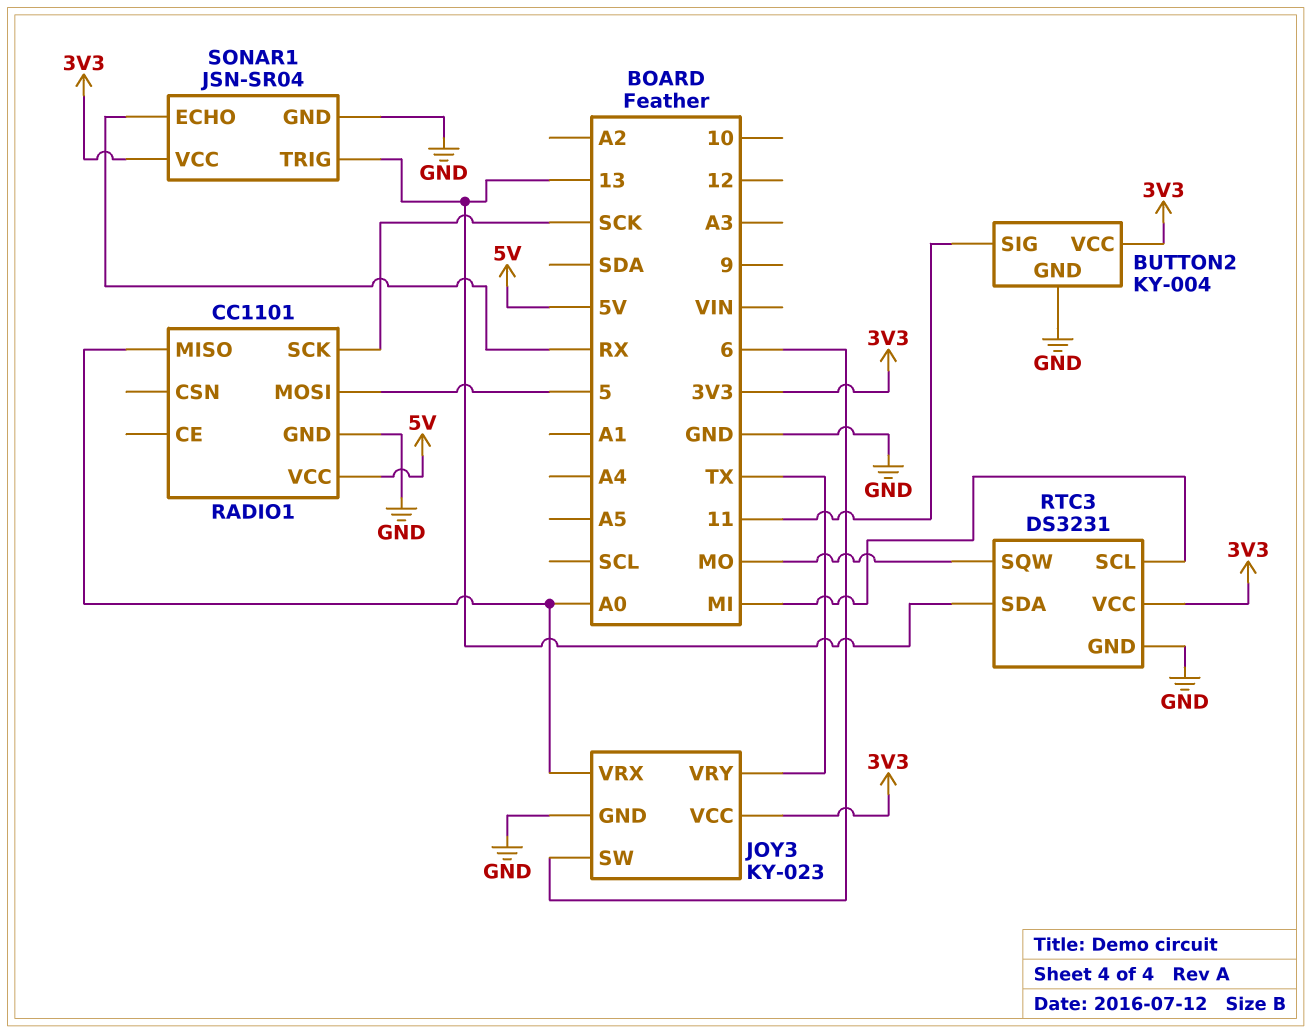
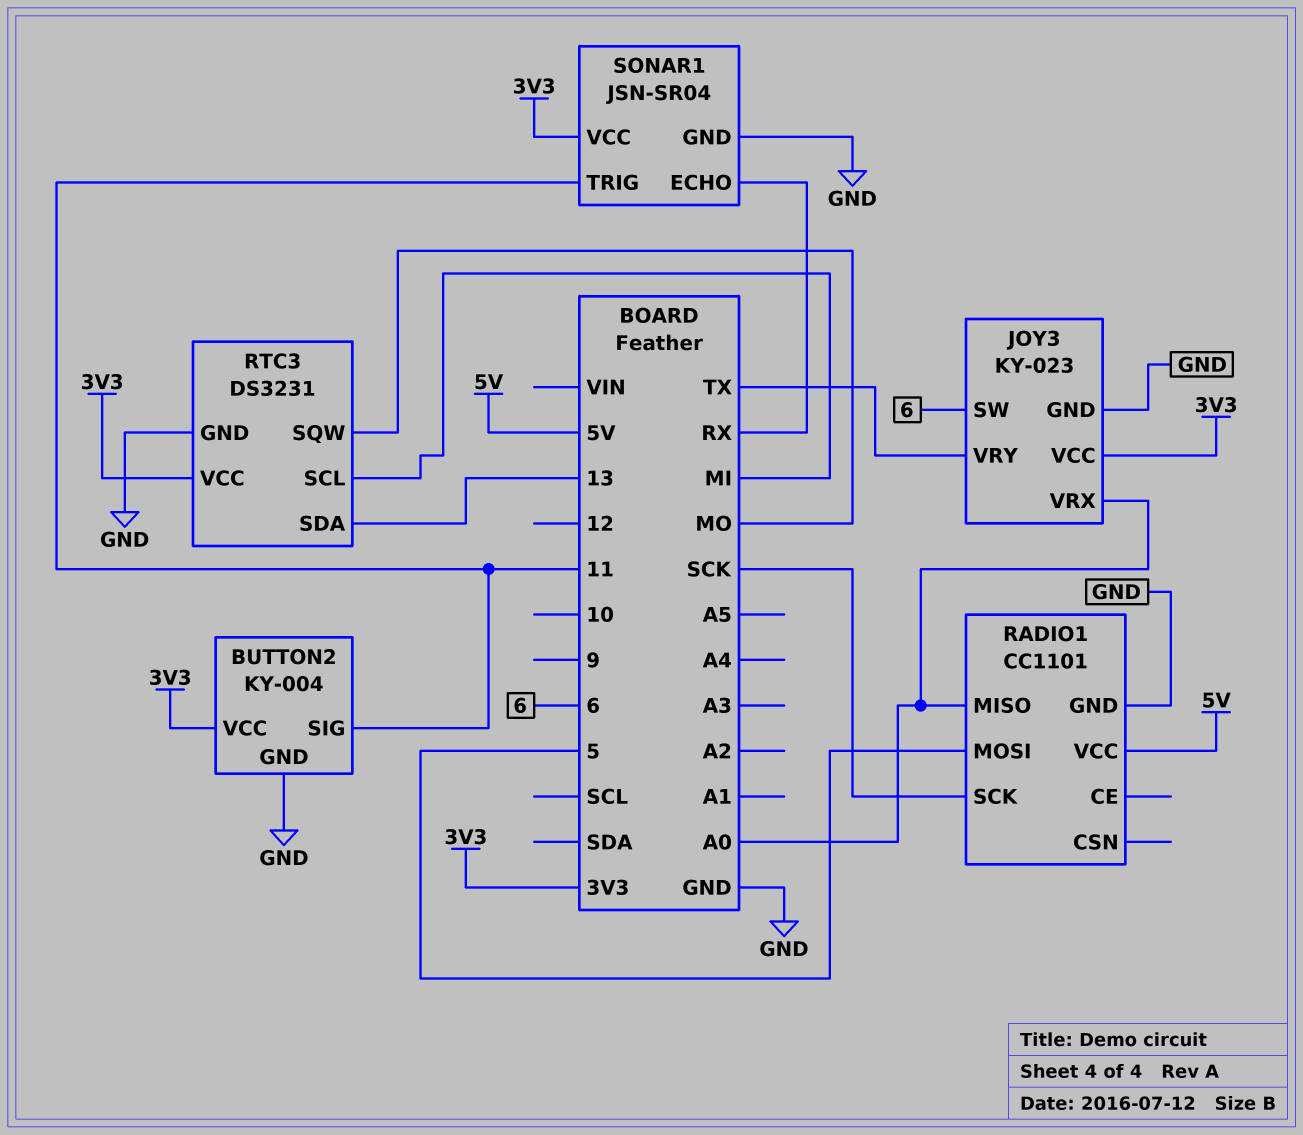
SONAR1 pin TRIG: 13 -> 11

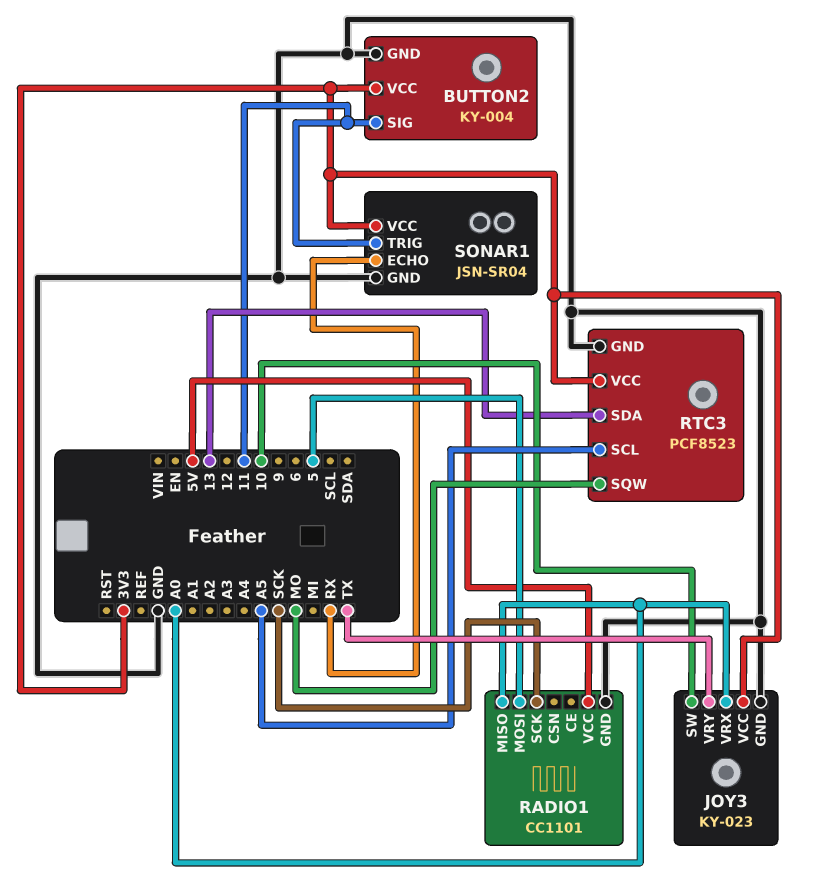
JOY3 pin SW: 6 -> 10
RTC3: DS3231 -> PCF8523
RTC3 pin SCL: MI -> A5

